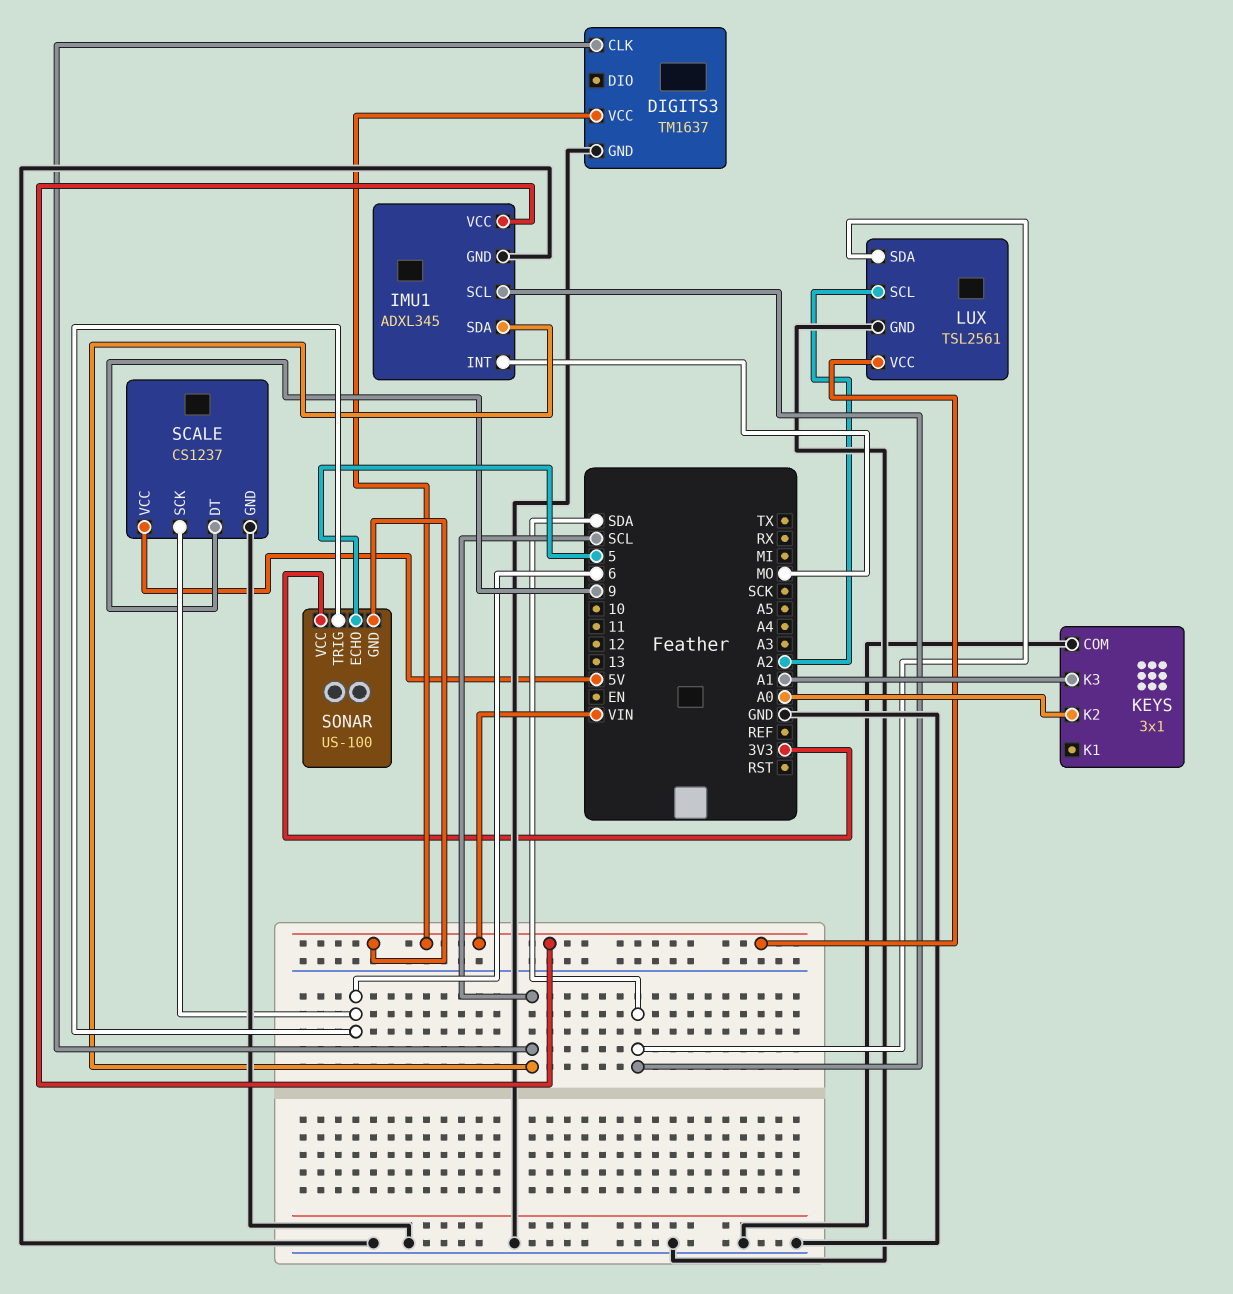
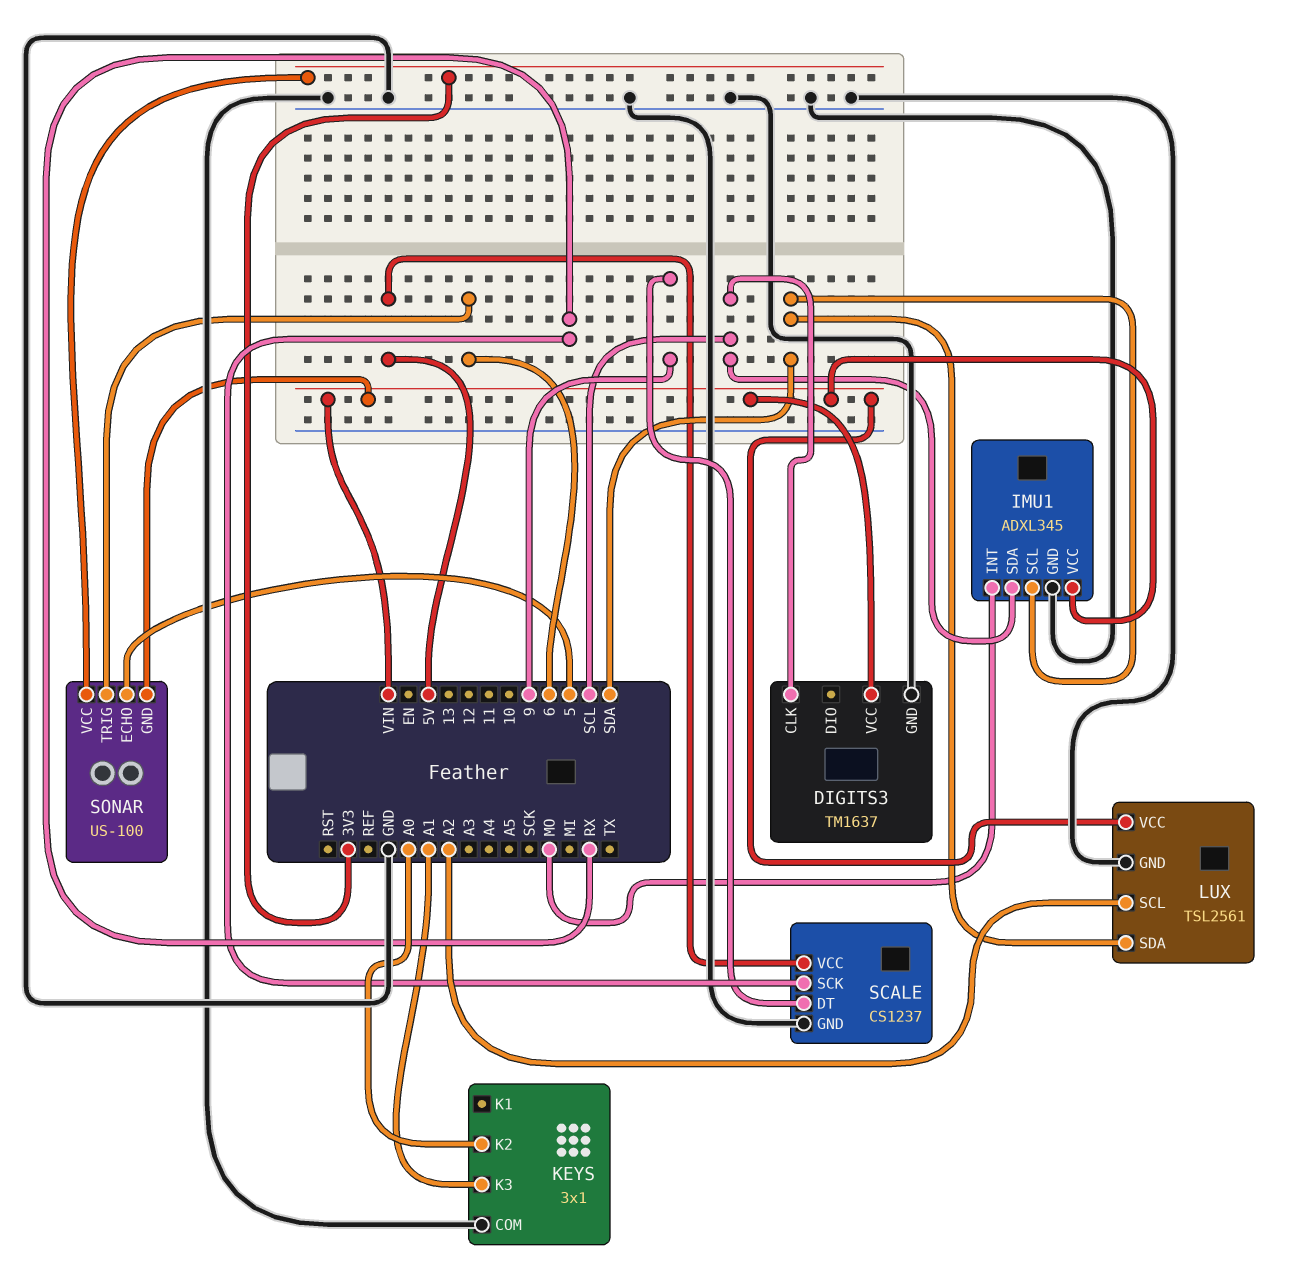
SCALE pin SCK: 6 -> RX

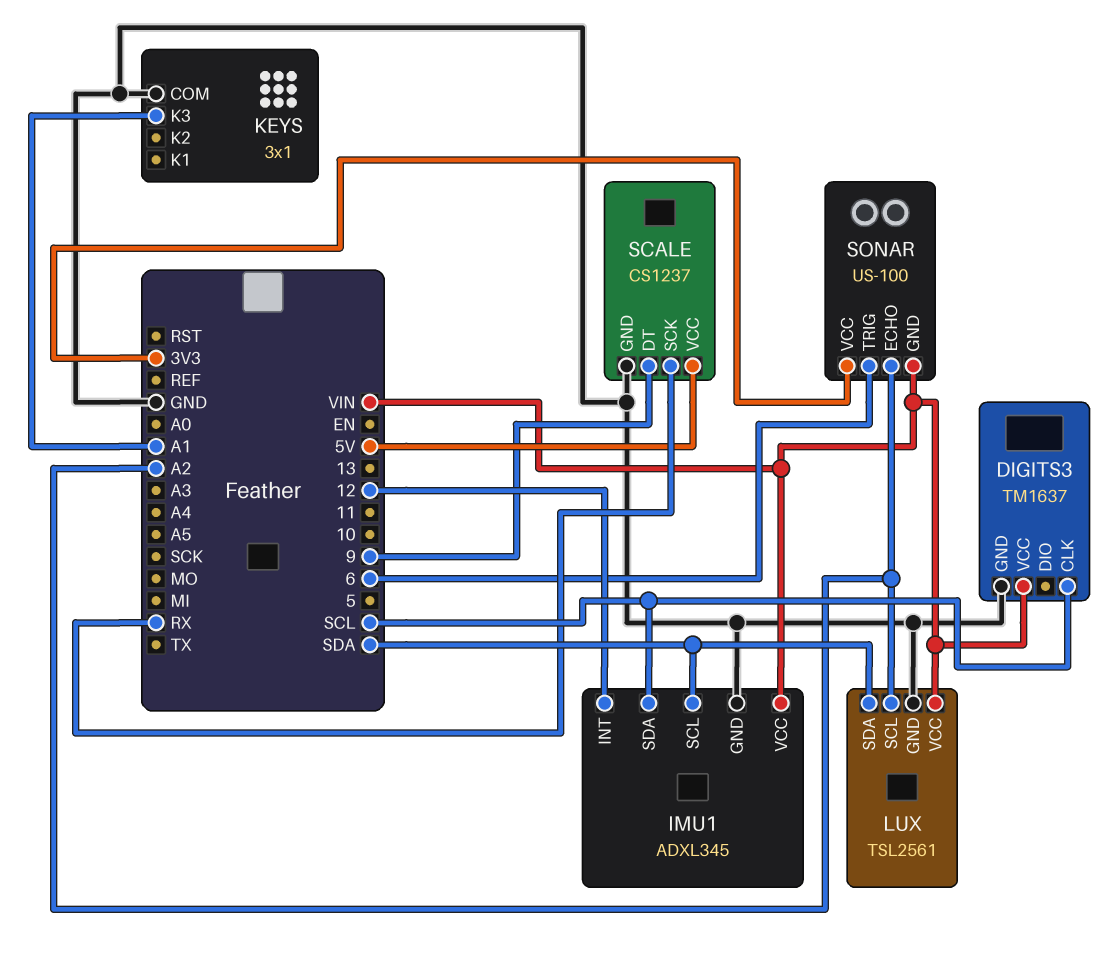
IMU1 pin INT: MO -> 12
KEYS pin K2: A0 -> none
SONAR pin ECHO: 5 -> A2

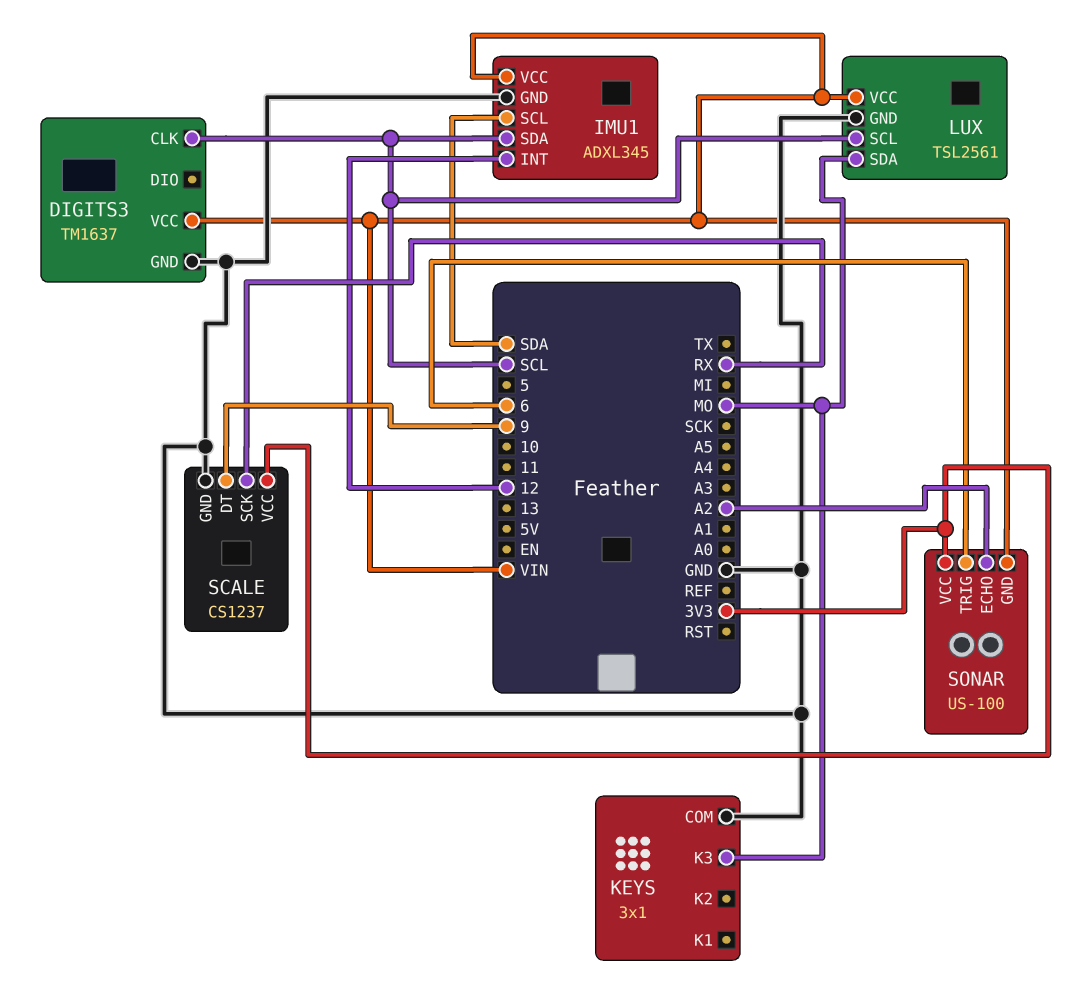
KEYS pin K3: A1 -> MO
LUX pin SCL: A2 -> SCL
LUX pin SDA: SDA -> MO
SCALE pin VCC: 5V -> 3V3

